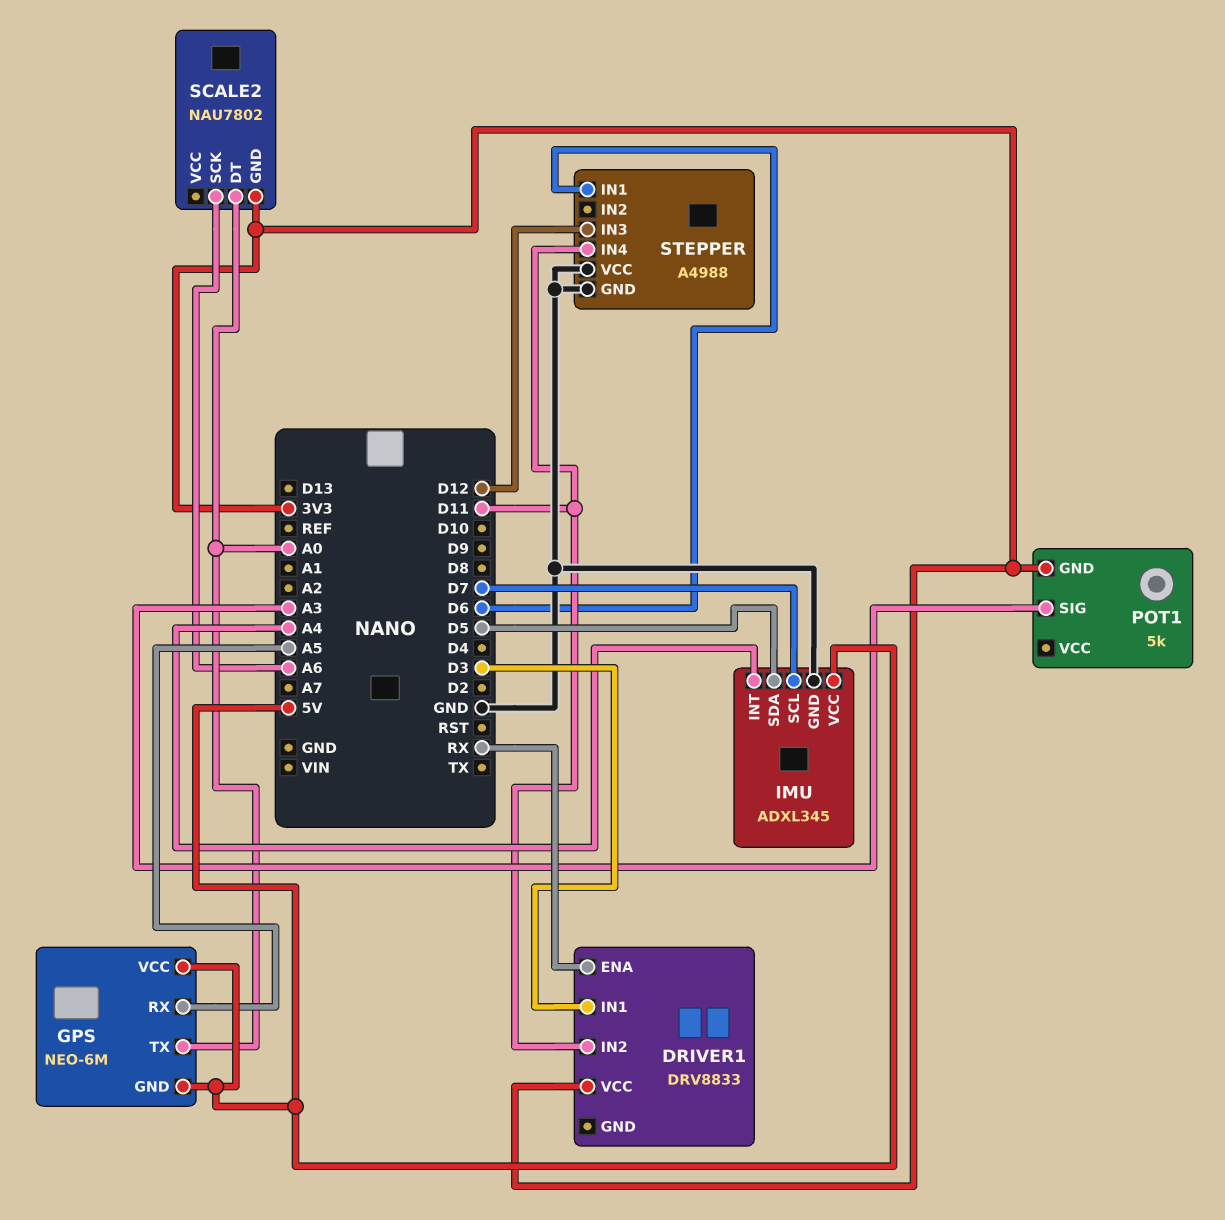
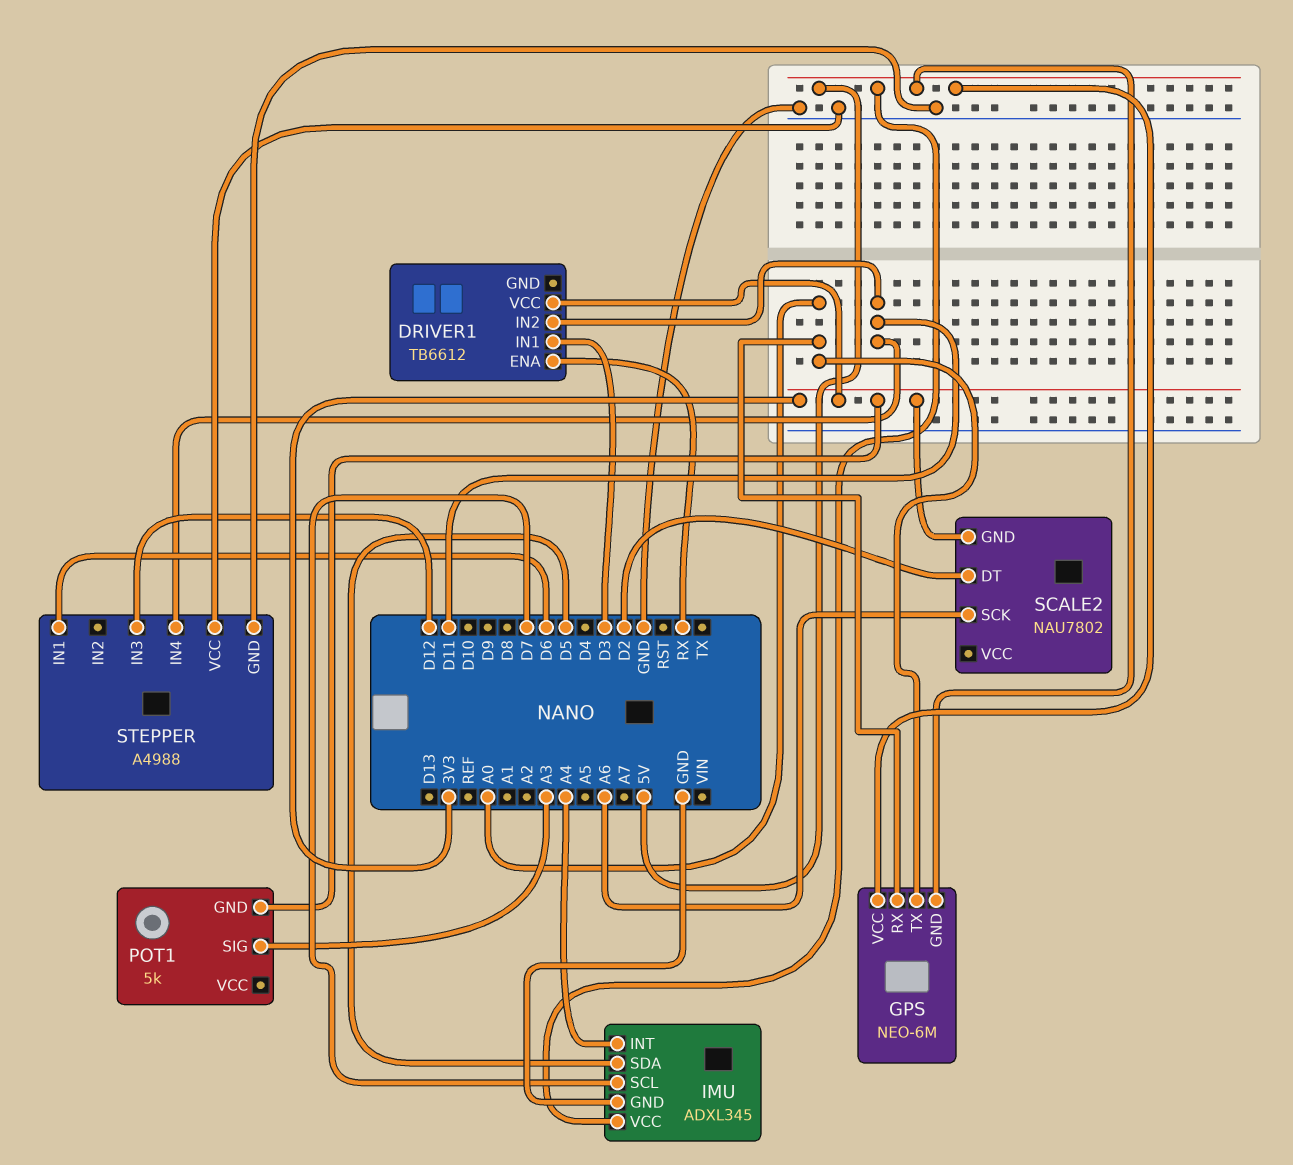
DRIVER1: DRV8833 -> TB6612
GPS pin RX: A5 -> A0
SCALE2 pin DT: A0 -> D2

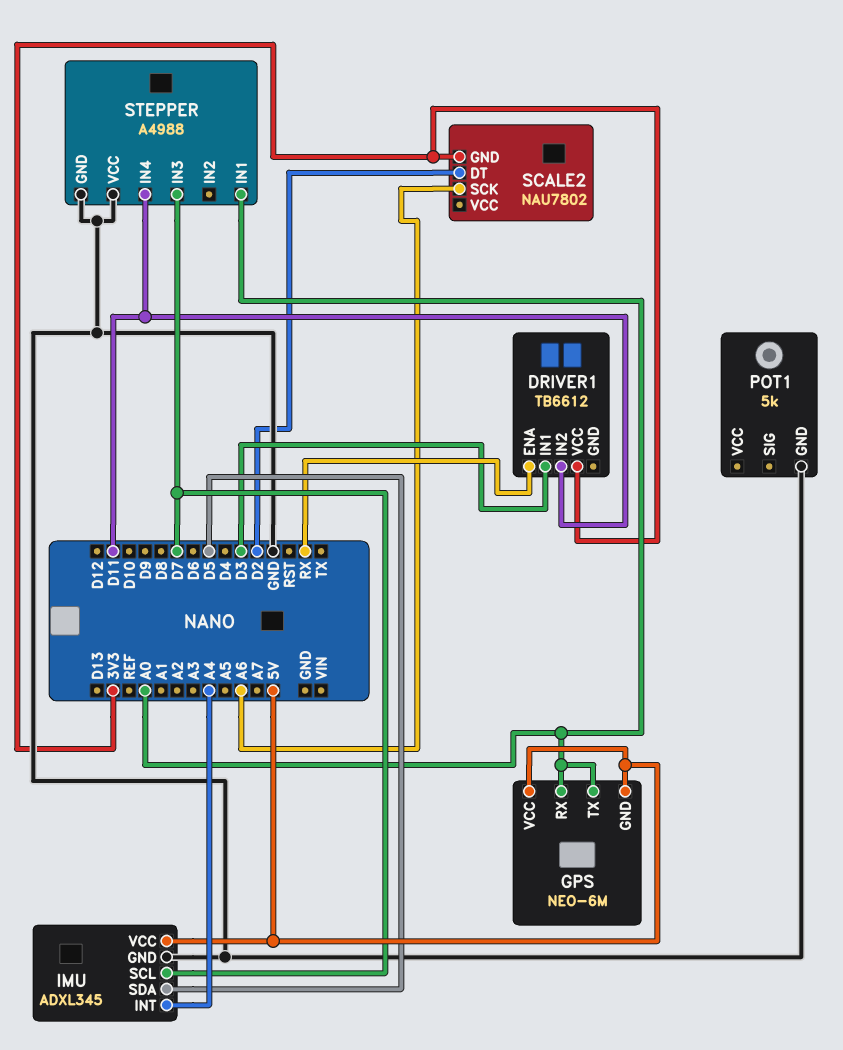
POT1 pin GND: 3V3 -> GND
POT1 pin SIG: A3 -> none
STEPPER pin IN1: D6 -> A0
STEPPER pin IN3: D12 -> D7

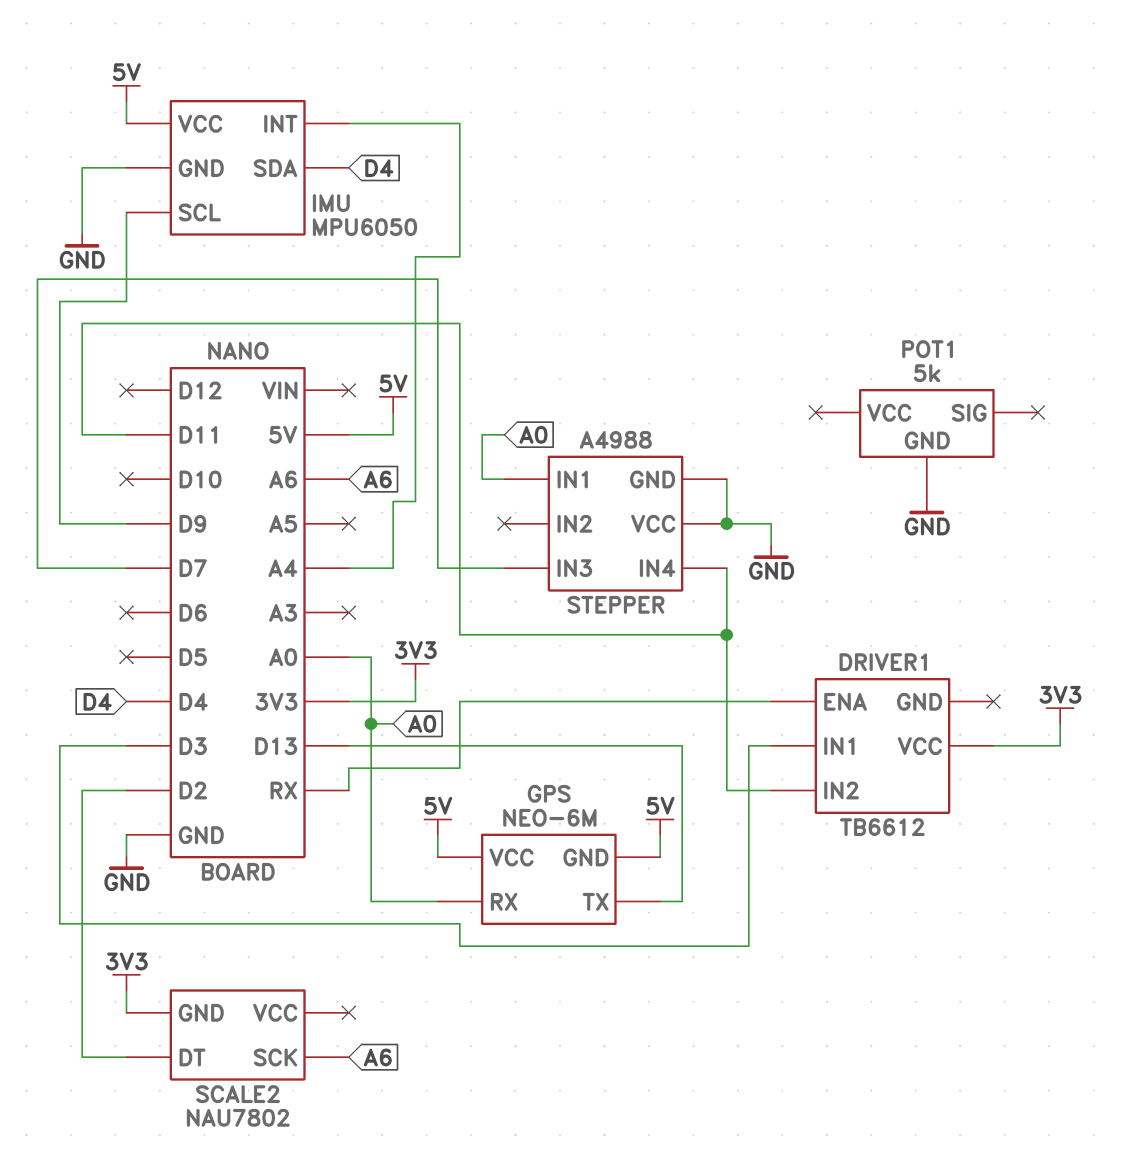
GPS pin TX: A0 -> D13
IMU: ADXL345 -> MPU6050
IMU pin SCL: D7 -> D9
IMU pin SDA: D5 -> D4

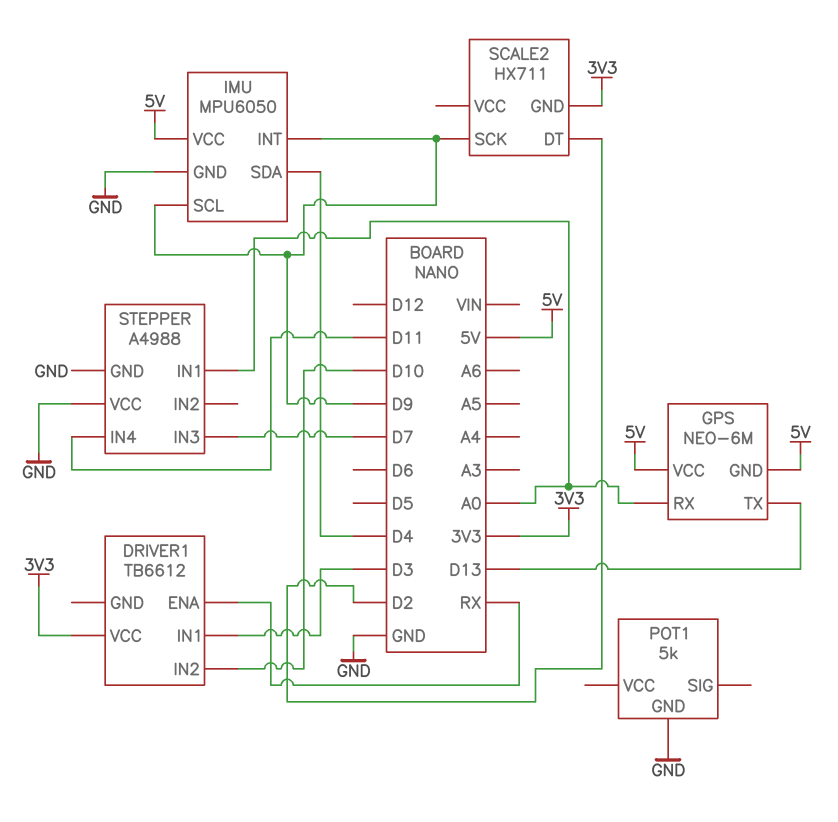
DRIVER1 pin IN2: D11 -> D10
IMU pin INT: A4 -> D9
SCALE2: NAU7802 -> HX711
SCALE2 pin SCK: A6 -> D9

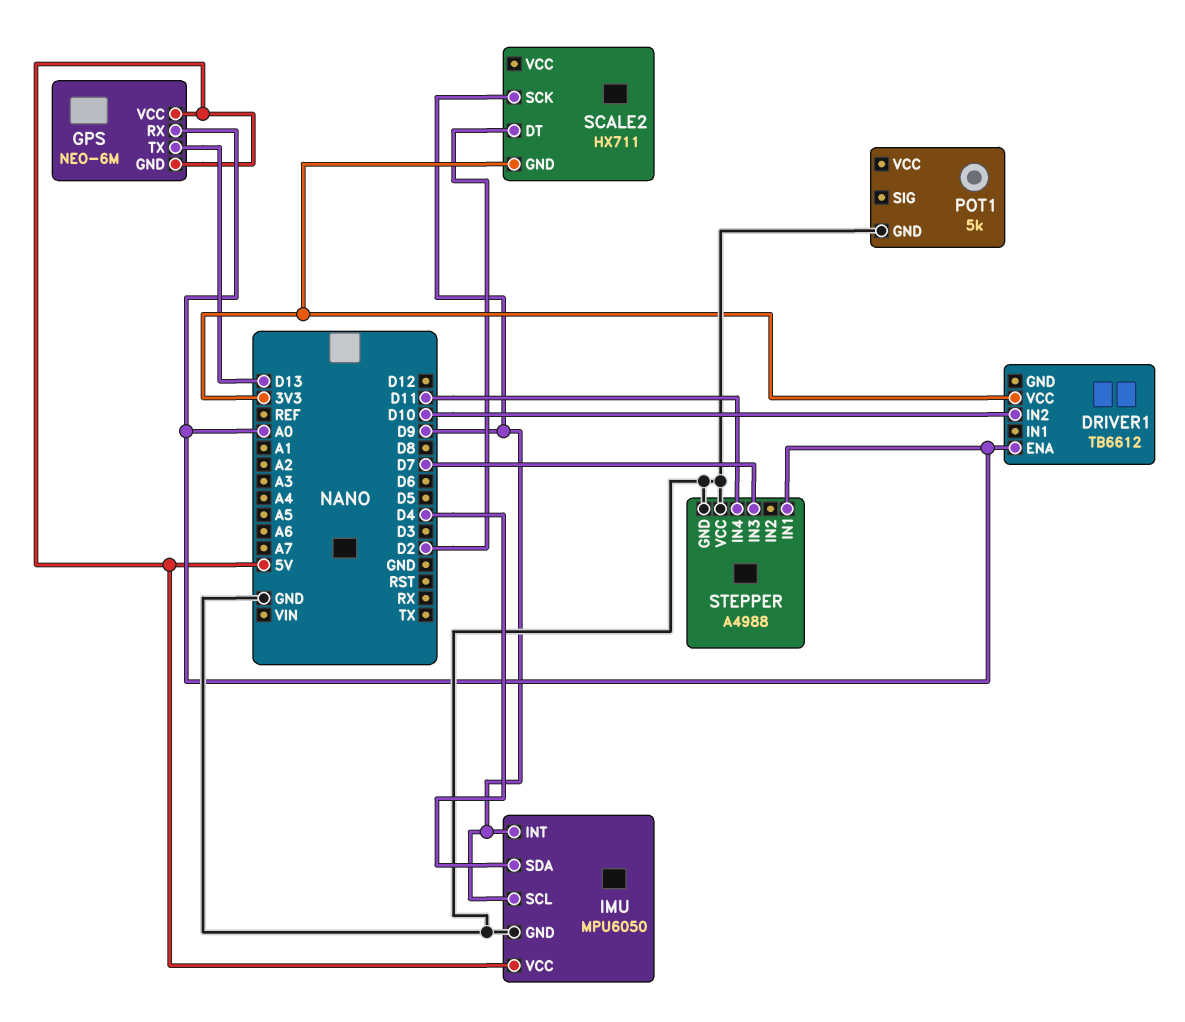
DRIVER1 pin ENA: RX -> A0
DRIVER1 pin IN1: D3 -> none

